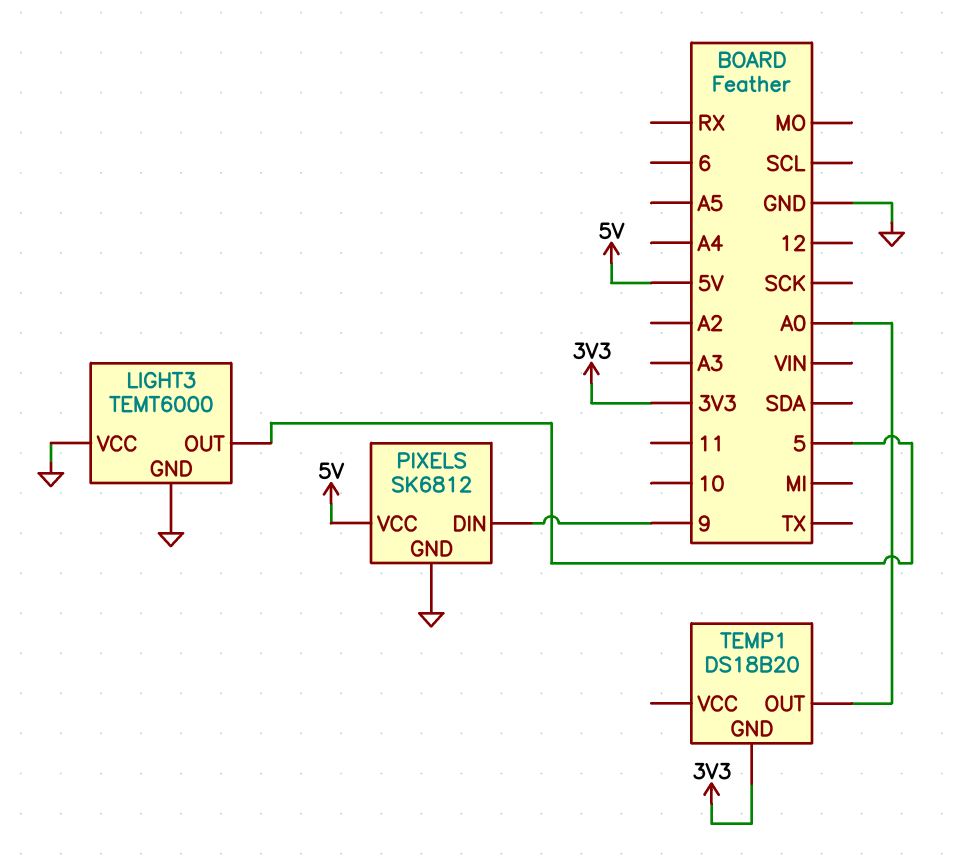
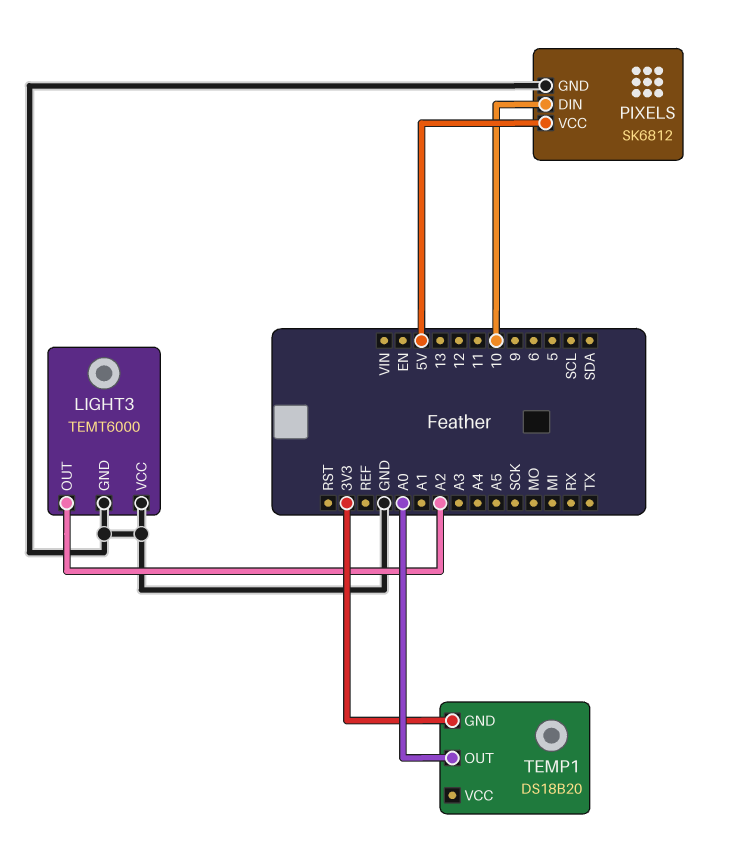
LIGHT3 pin OUT: 5 -> A2
PIXELS pin DIN: 9 -> 10

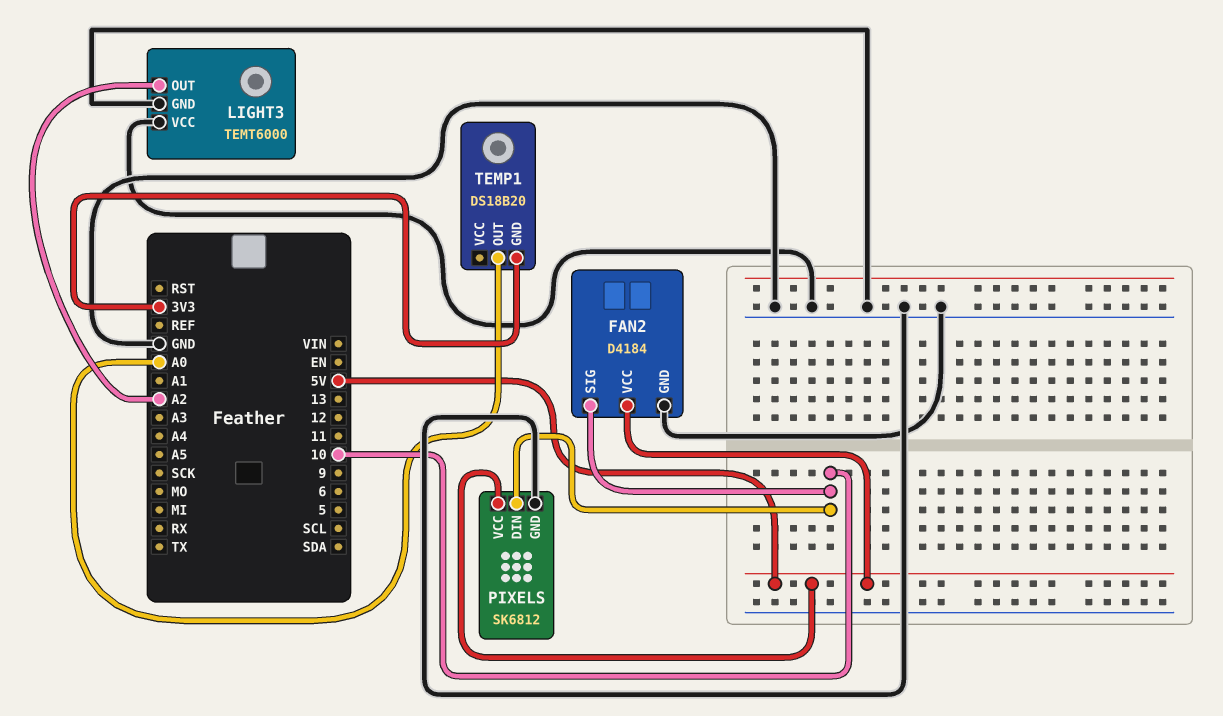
FAN2: none -> D4184
FAN2 pin GND: none -> GND
FAN2 pin SIG: none -> 10
FAN2 pin VCC: none -> 5V

